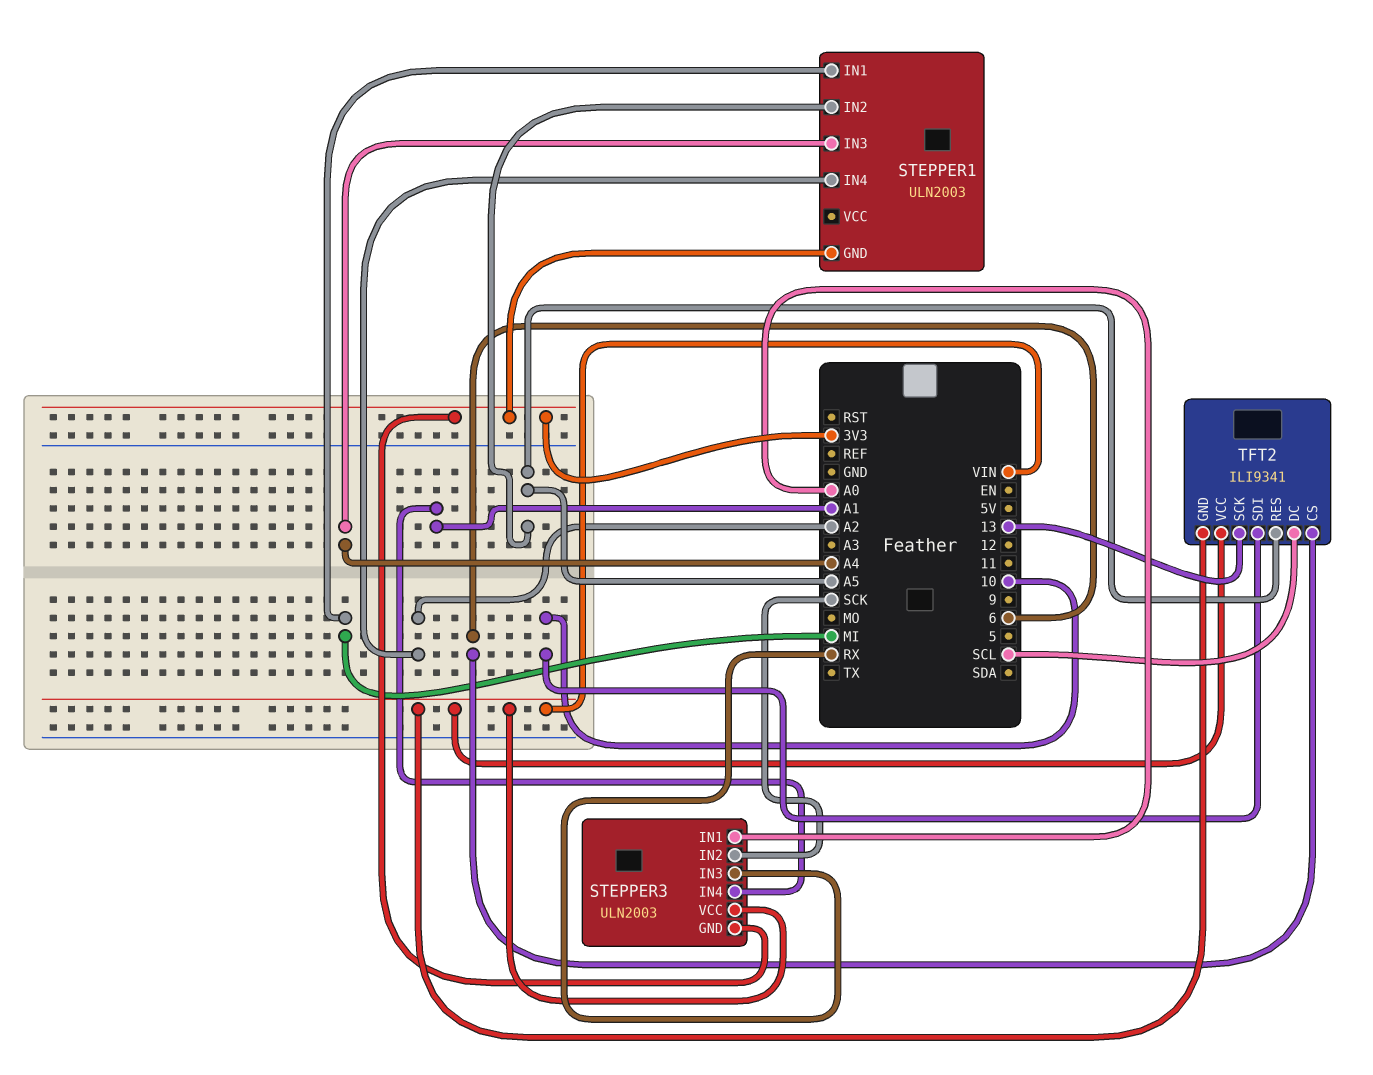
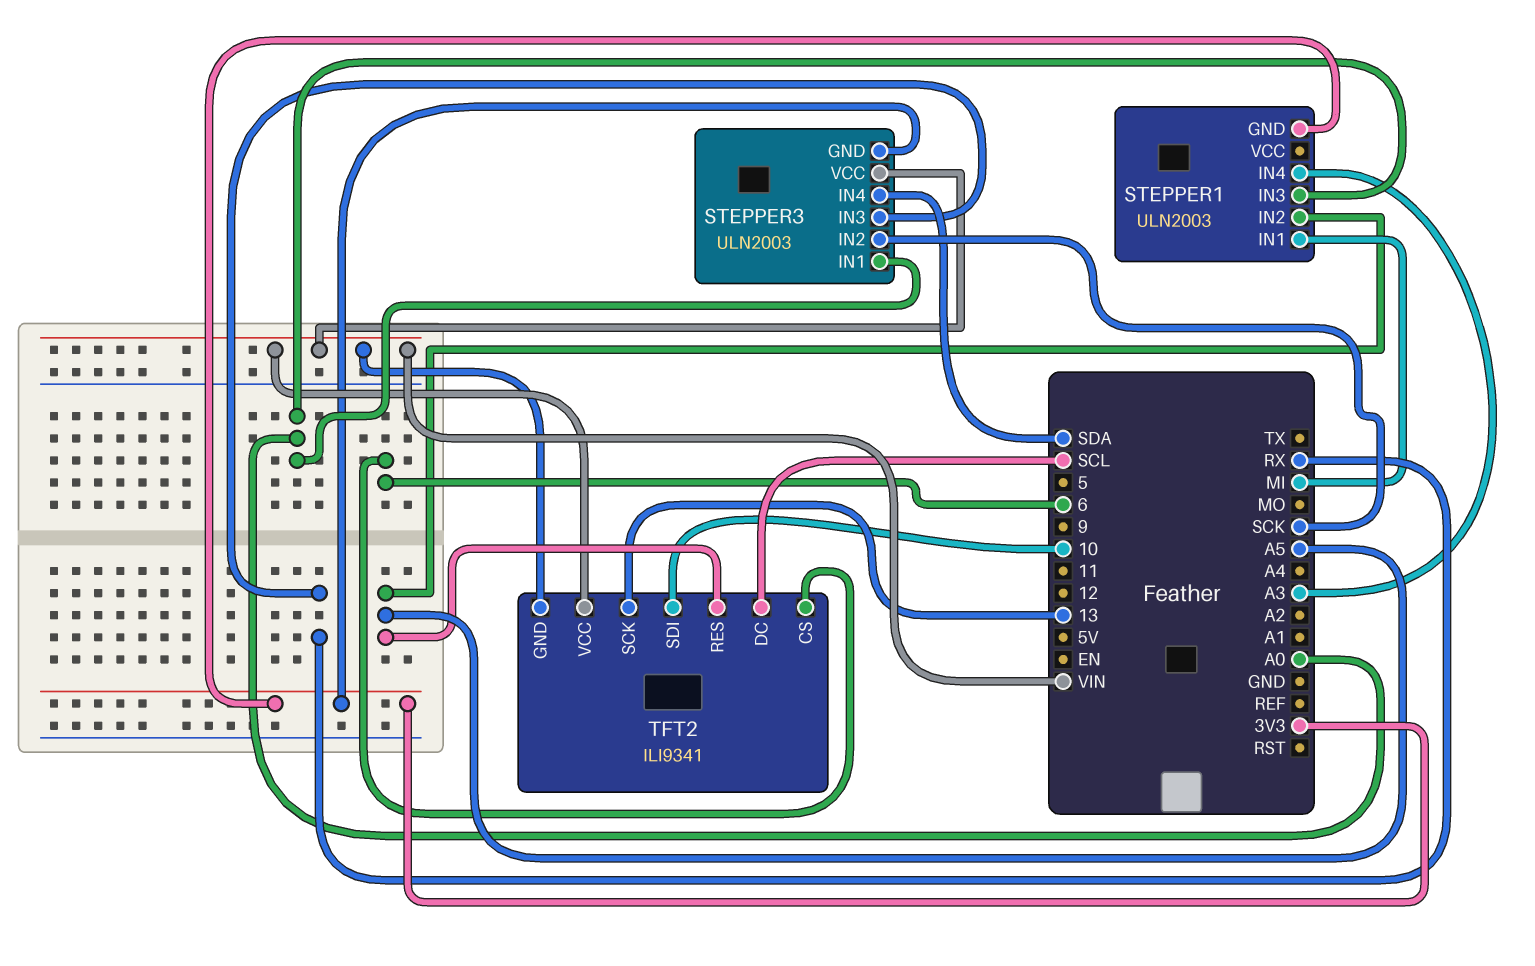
STEPPER1 pin IN3: A4 -> A0
STEPPER1 pin IN4: A2 -> A3
STEPPER3 pin IN4: A1 -> SDA

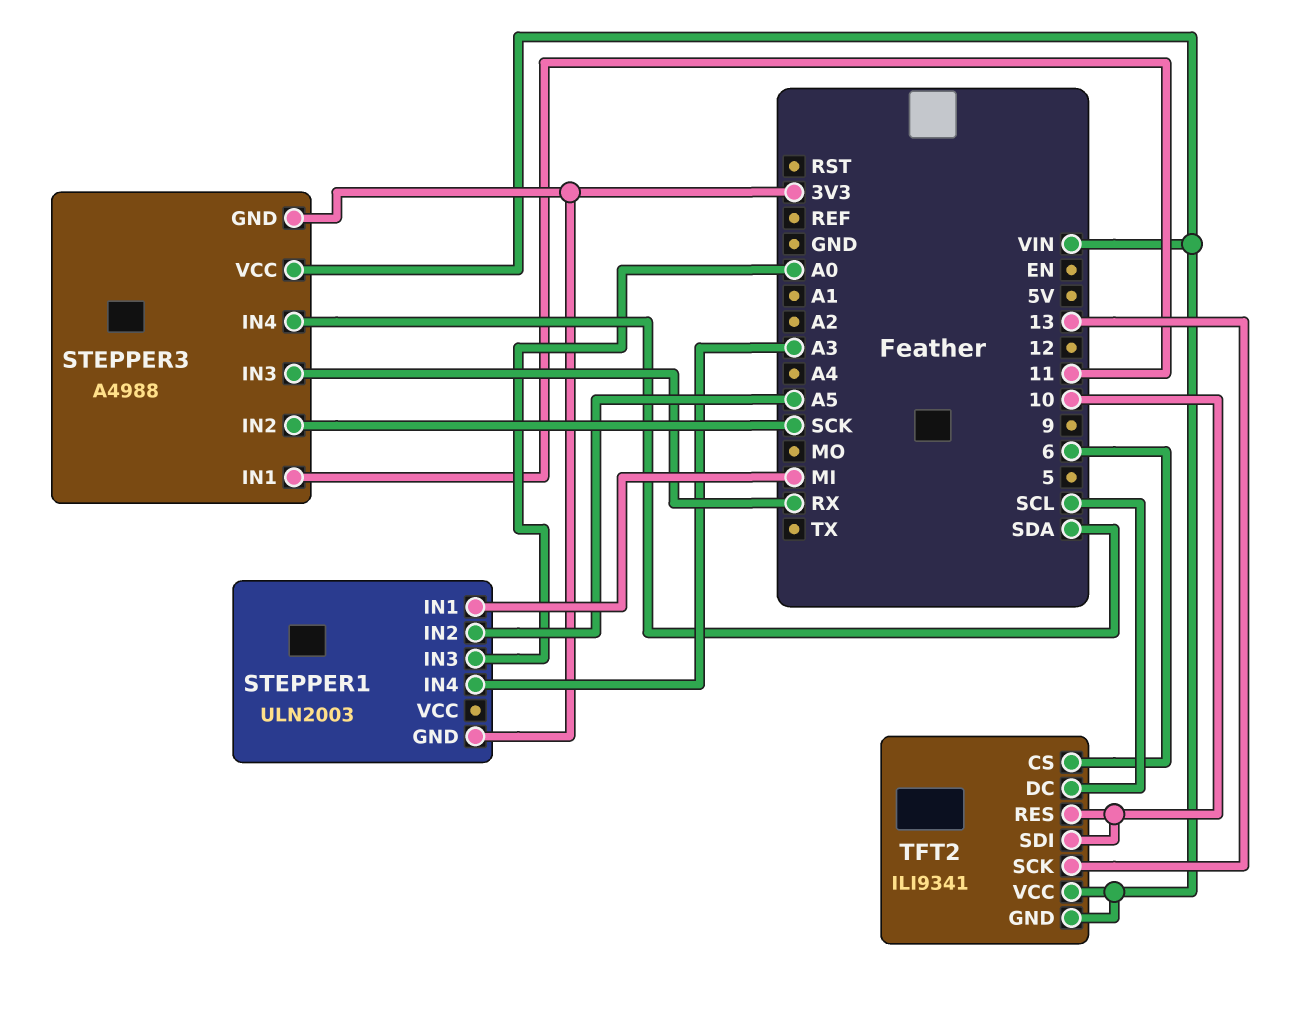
STEPPER3: ULN2003 -> A4988
STEPPER3 pin IN1: A0 -> 11
TFT2 pin RES: A5 -> 10

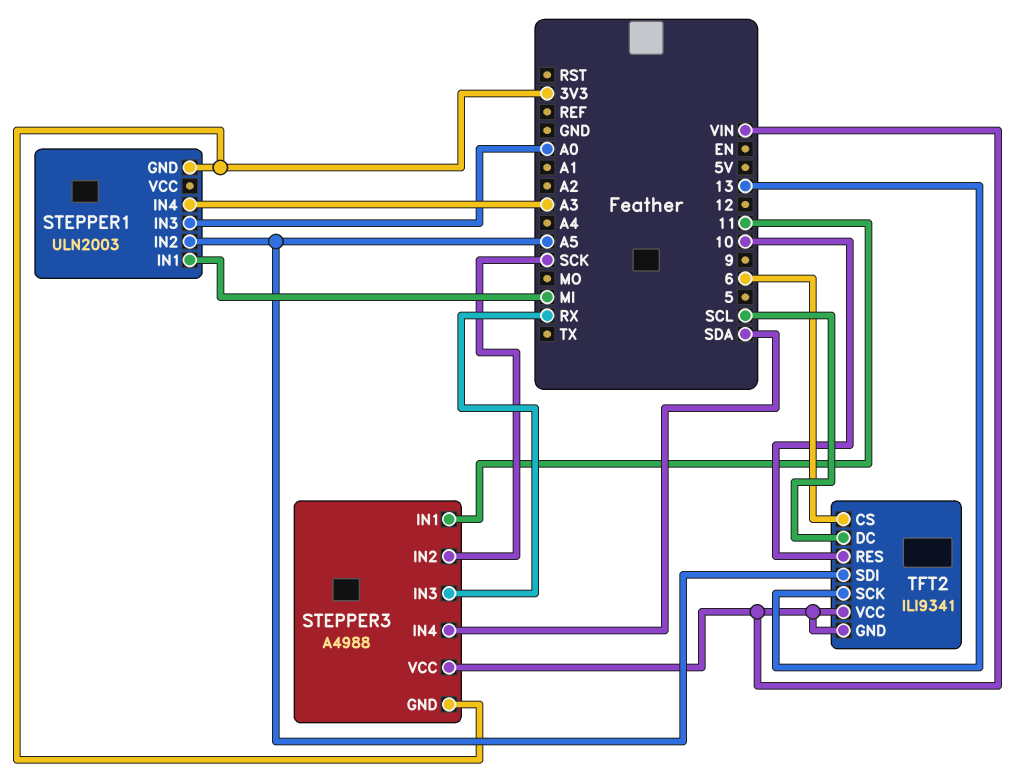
TFT2 pin SDI: 10 -> A5

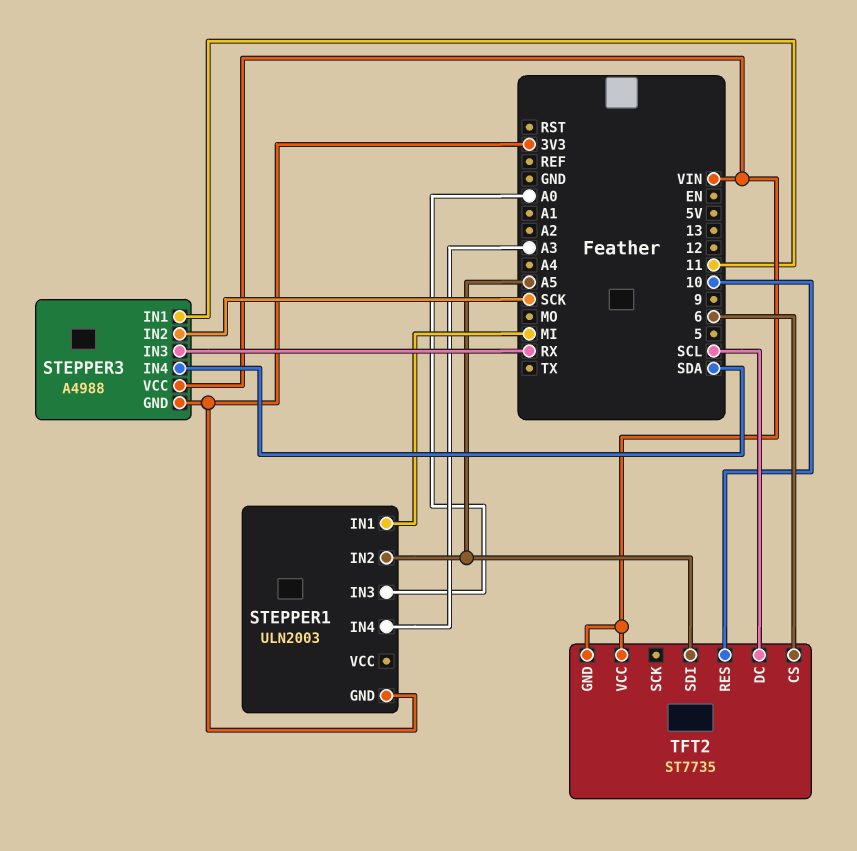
TFT2: ILI9341 -> ST7735
TFT2 pin SCK: 13 -> none

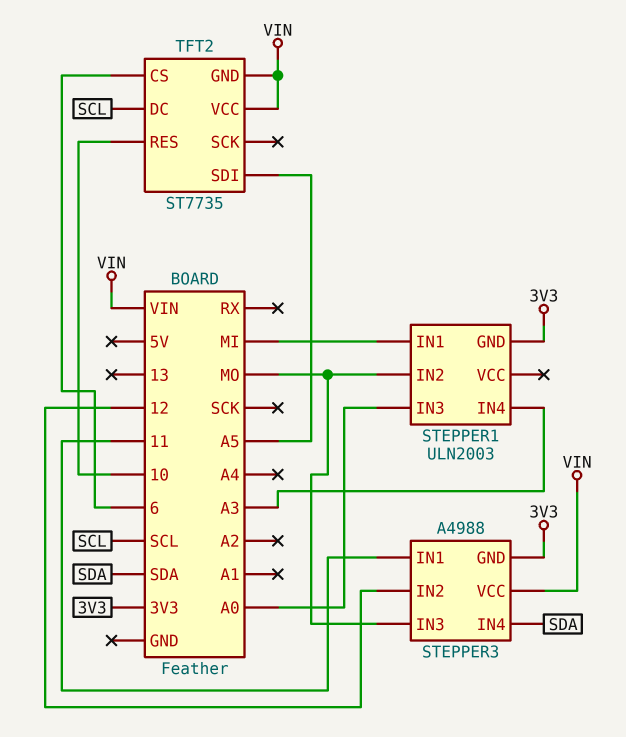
STEPPER1 pin IN2: A5 -> MO
STEPPER3 pin IN2: SCK -> 12
STEPPER3 pin IN3: RX -> MO

